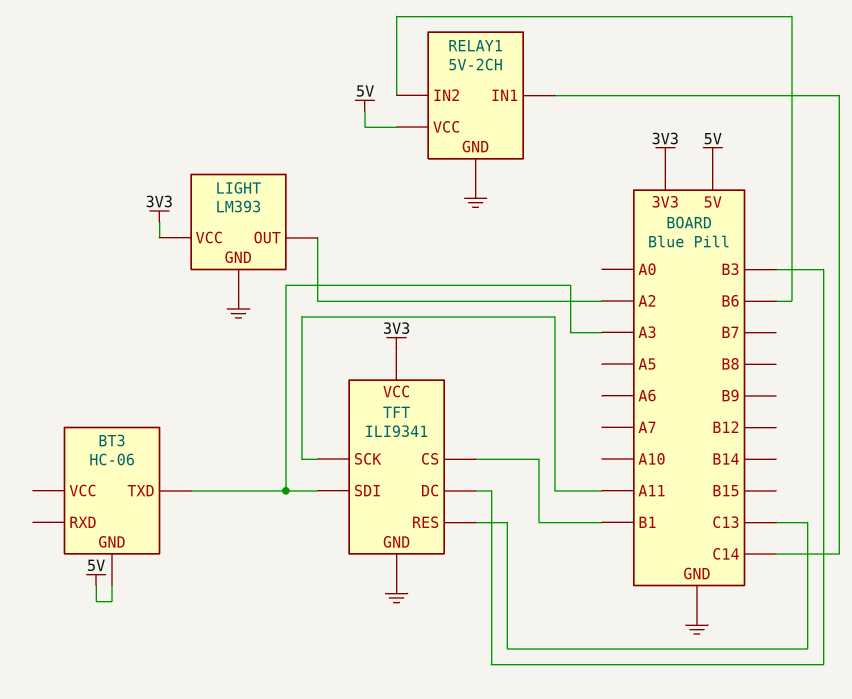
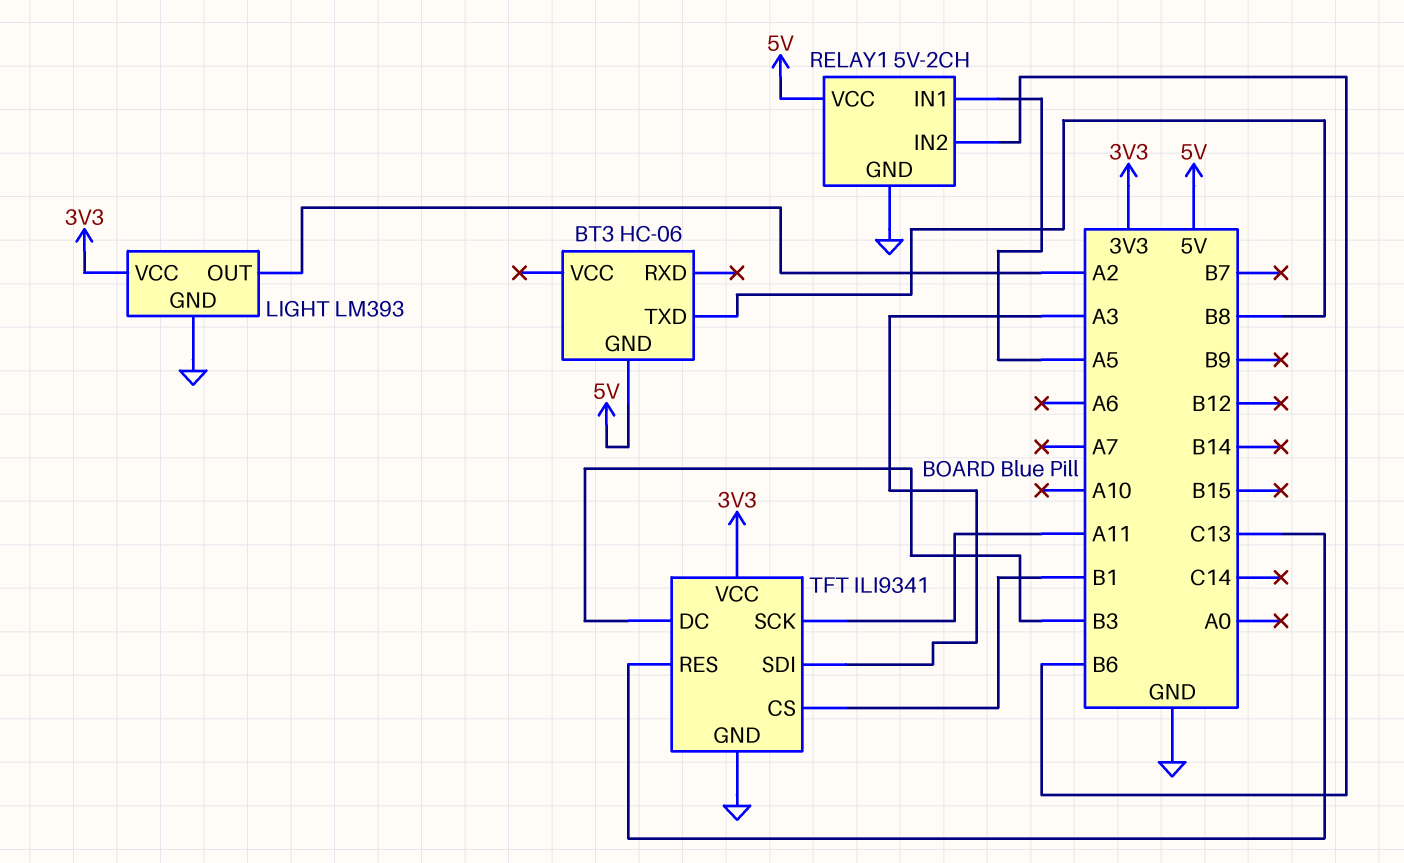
BT3 pin TXD: A3 -> B8
RELAY1 pin IN1: C14 -> A5

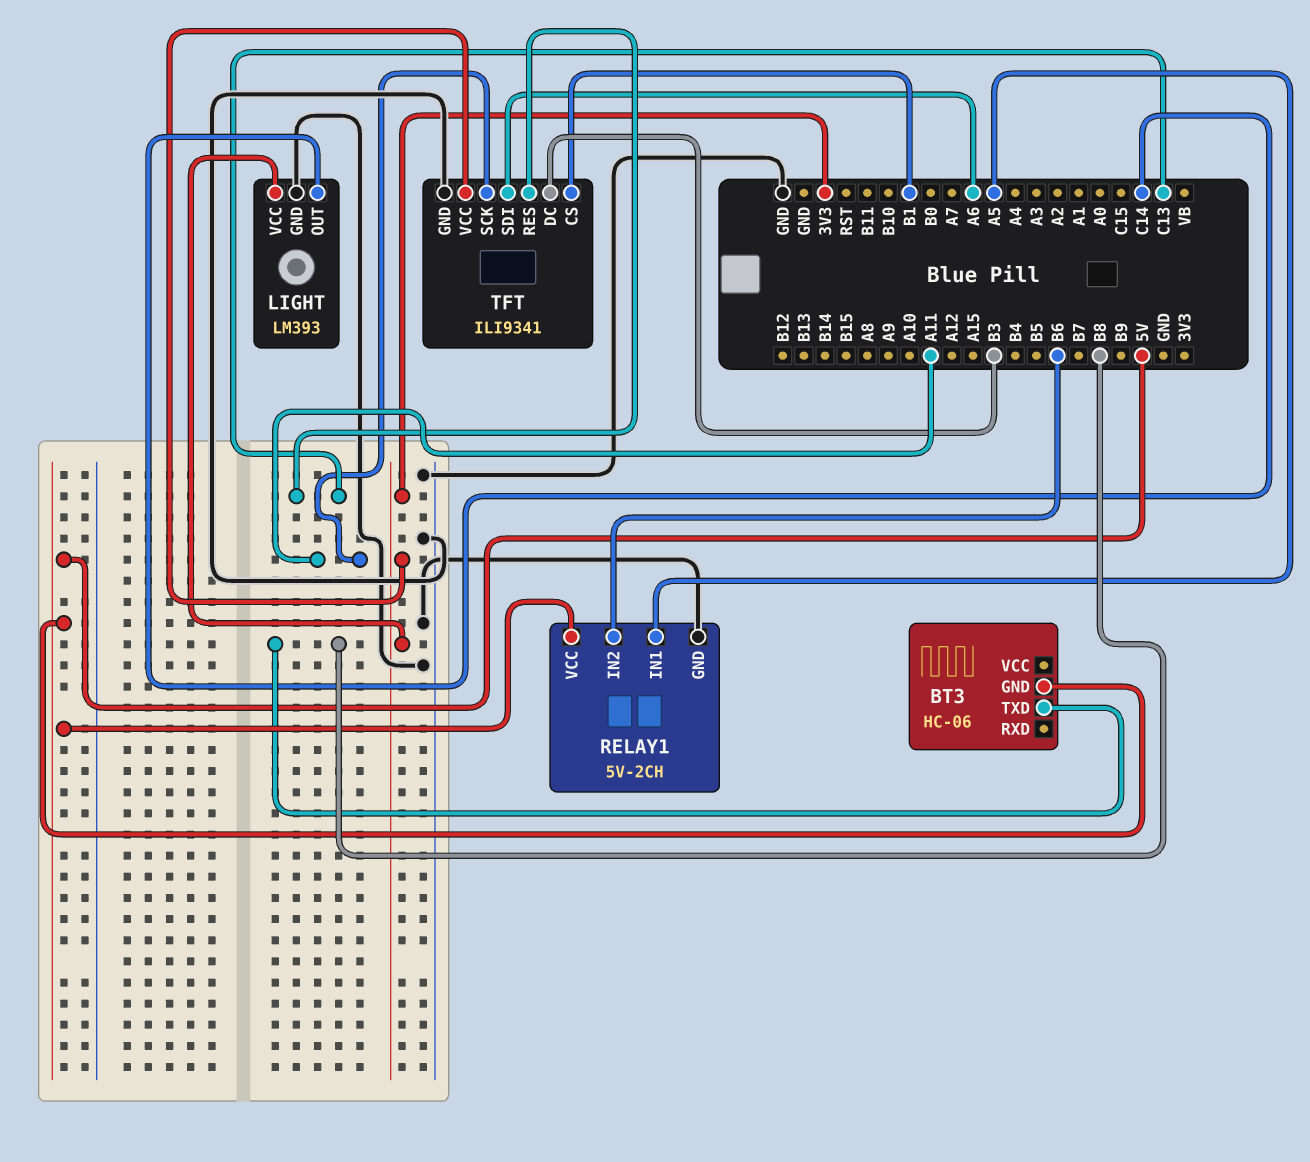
LIGHT pin OUT: A2 -> C14
TFT pin SDI: A3 -> A6

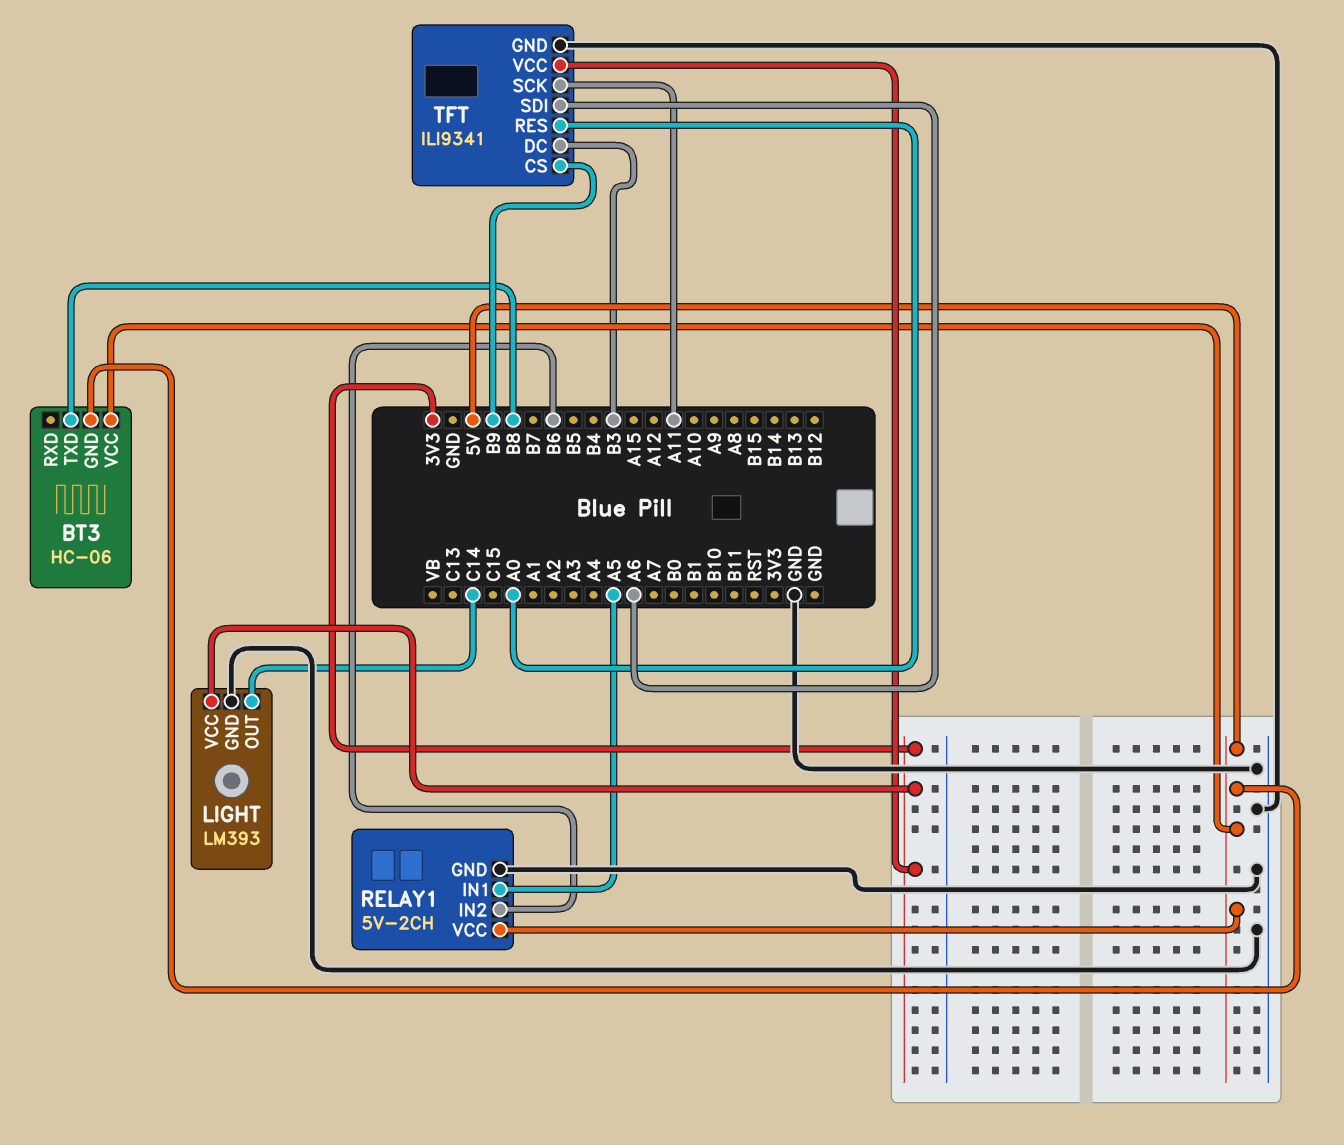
BT3 pin VCC: none -> 5V
TFT pin CS: B1 -> B9
TFT pin RES: C13 -> A0

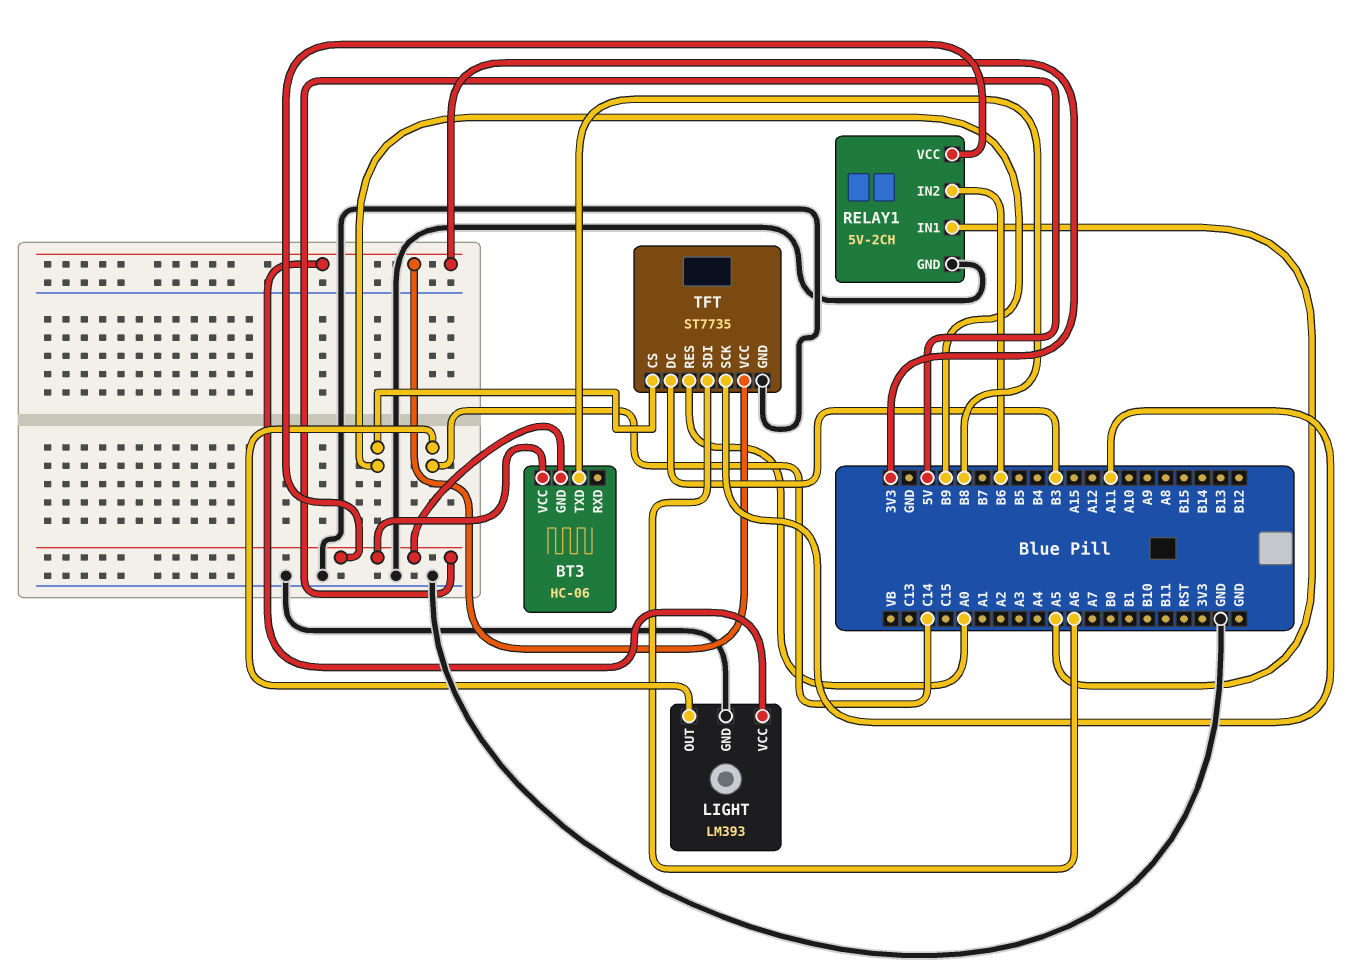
TFT: ILI9341 -> ST7735

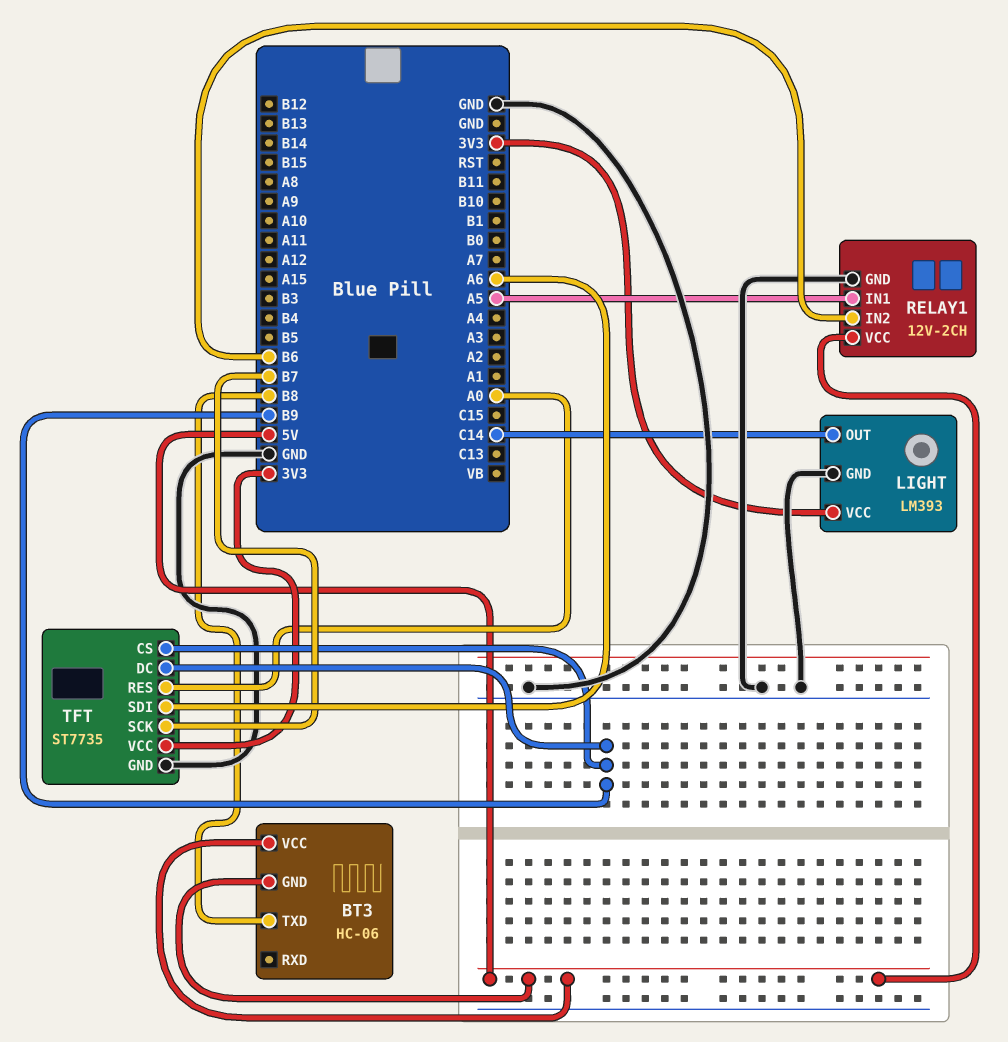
RELAY1: 5V-2CH -> 12V-2CH
TFT pin DC: B3 -> B9
TFT pin SCK: A11 -> B7

